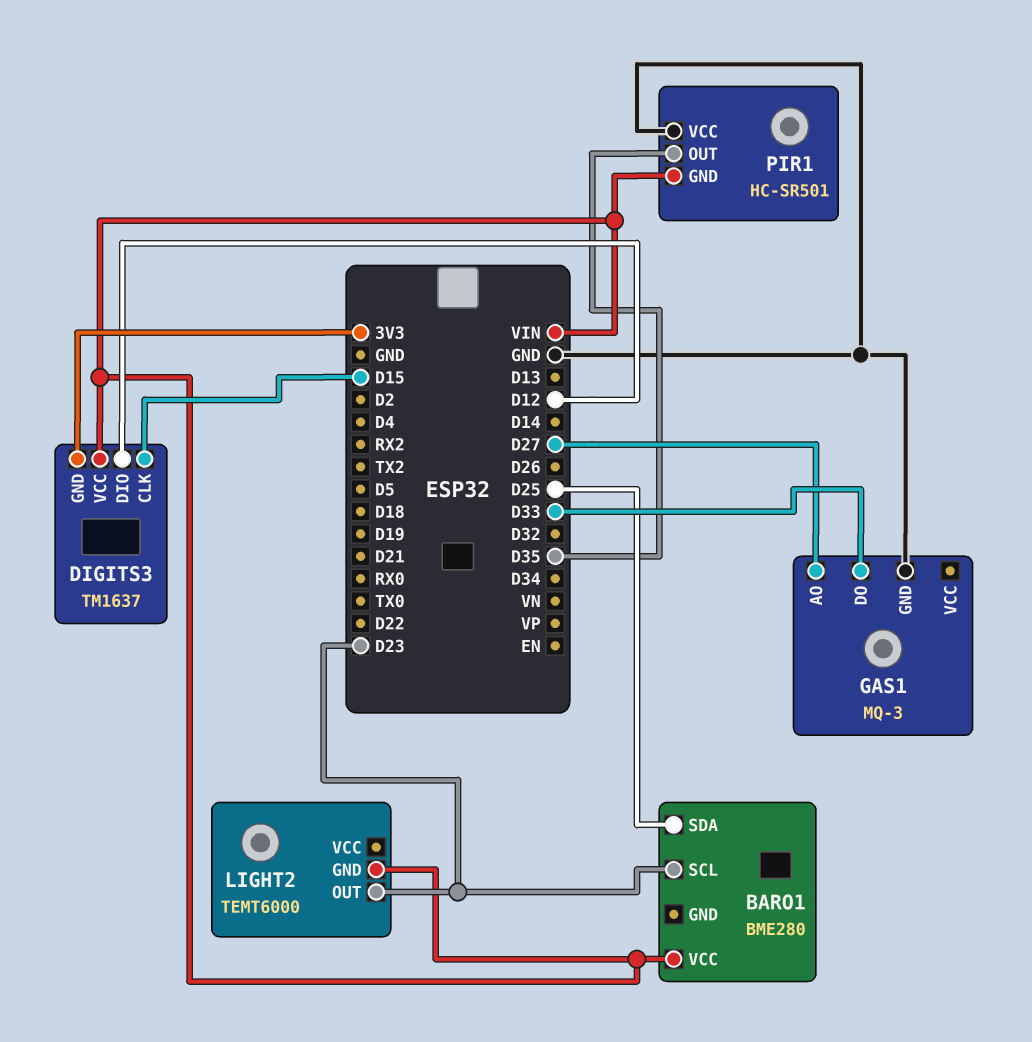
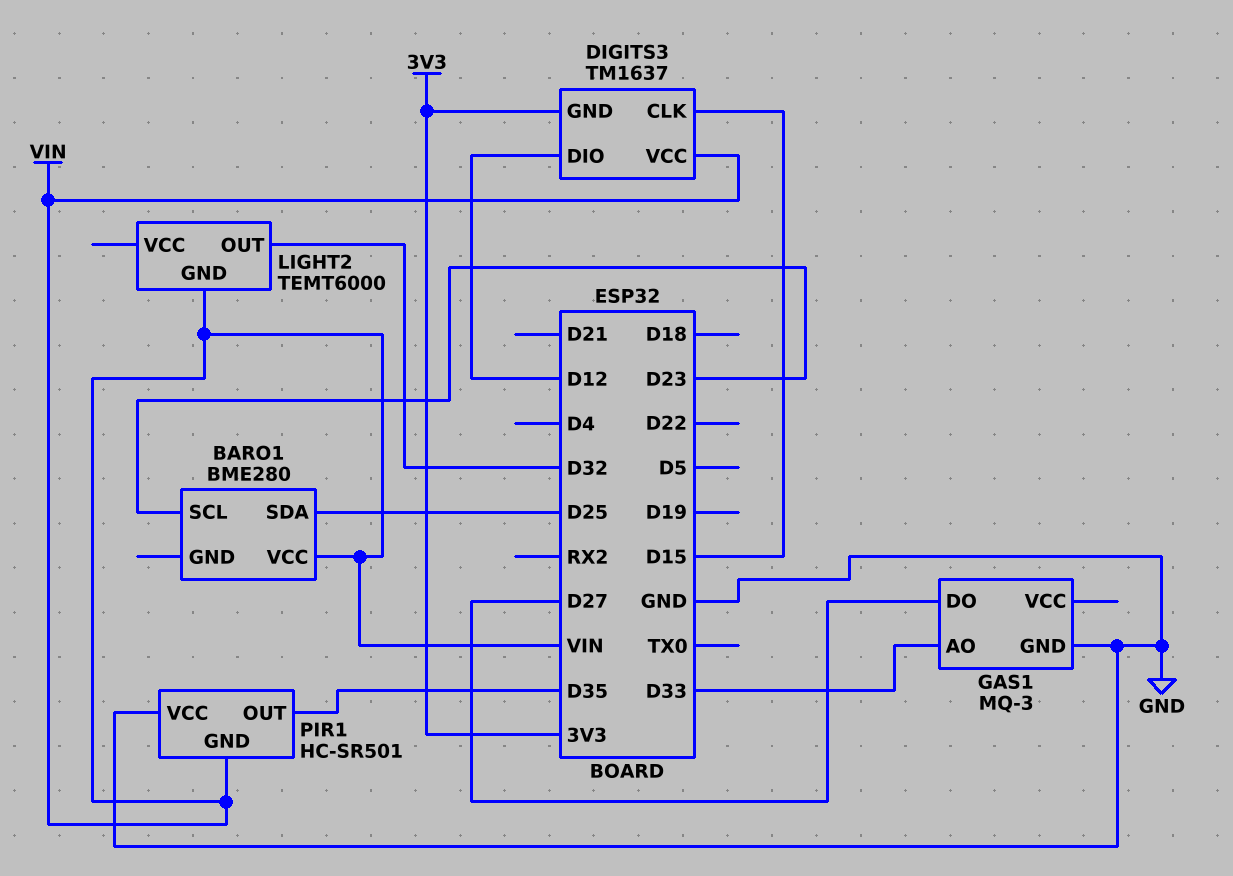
GAS1 pin AO: D27 -> D33
GAS1 pin DO: D33 -> D27
LIGHT2 pin OUT: D23 -> D32

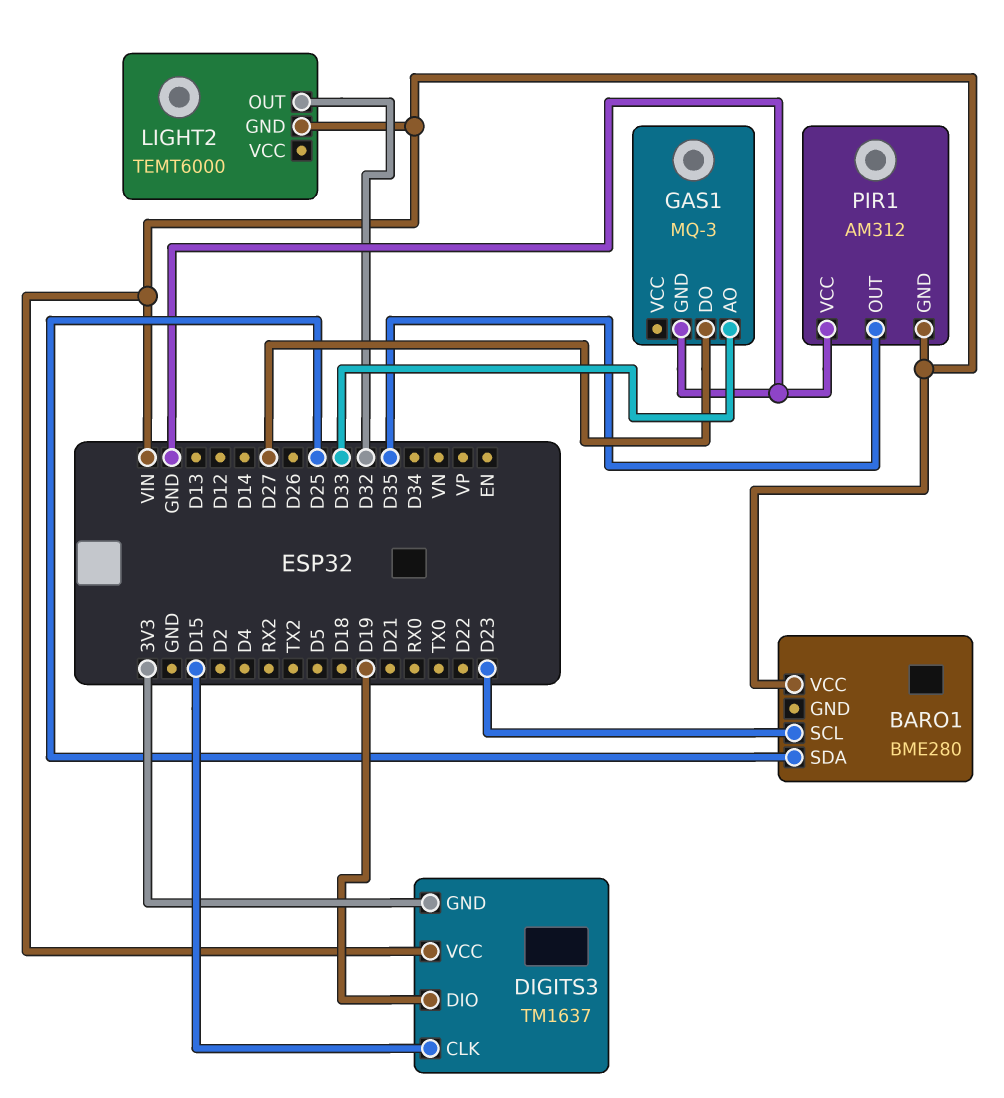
DIGITS3 pin DIO: D12 -> D19
PIR1: HC-SR501 -> AM312

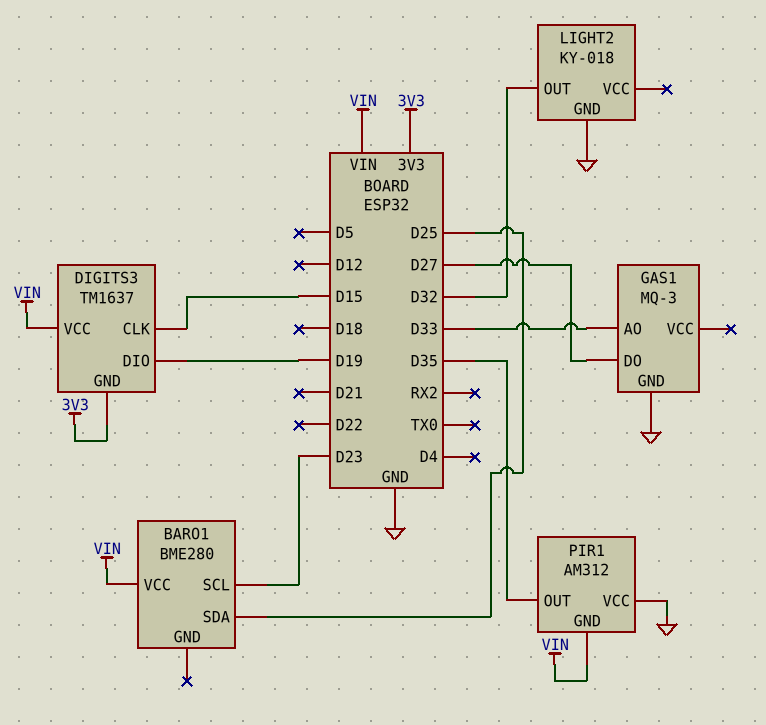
LIGHT2: TEMT6000 -> KY-018
LIGHT2 pin GND: VIN -> GND

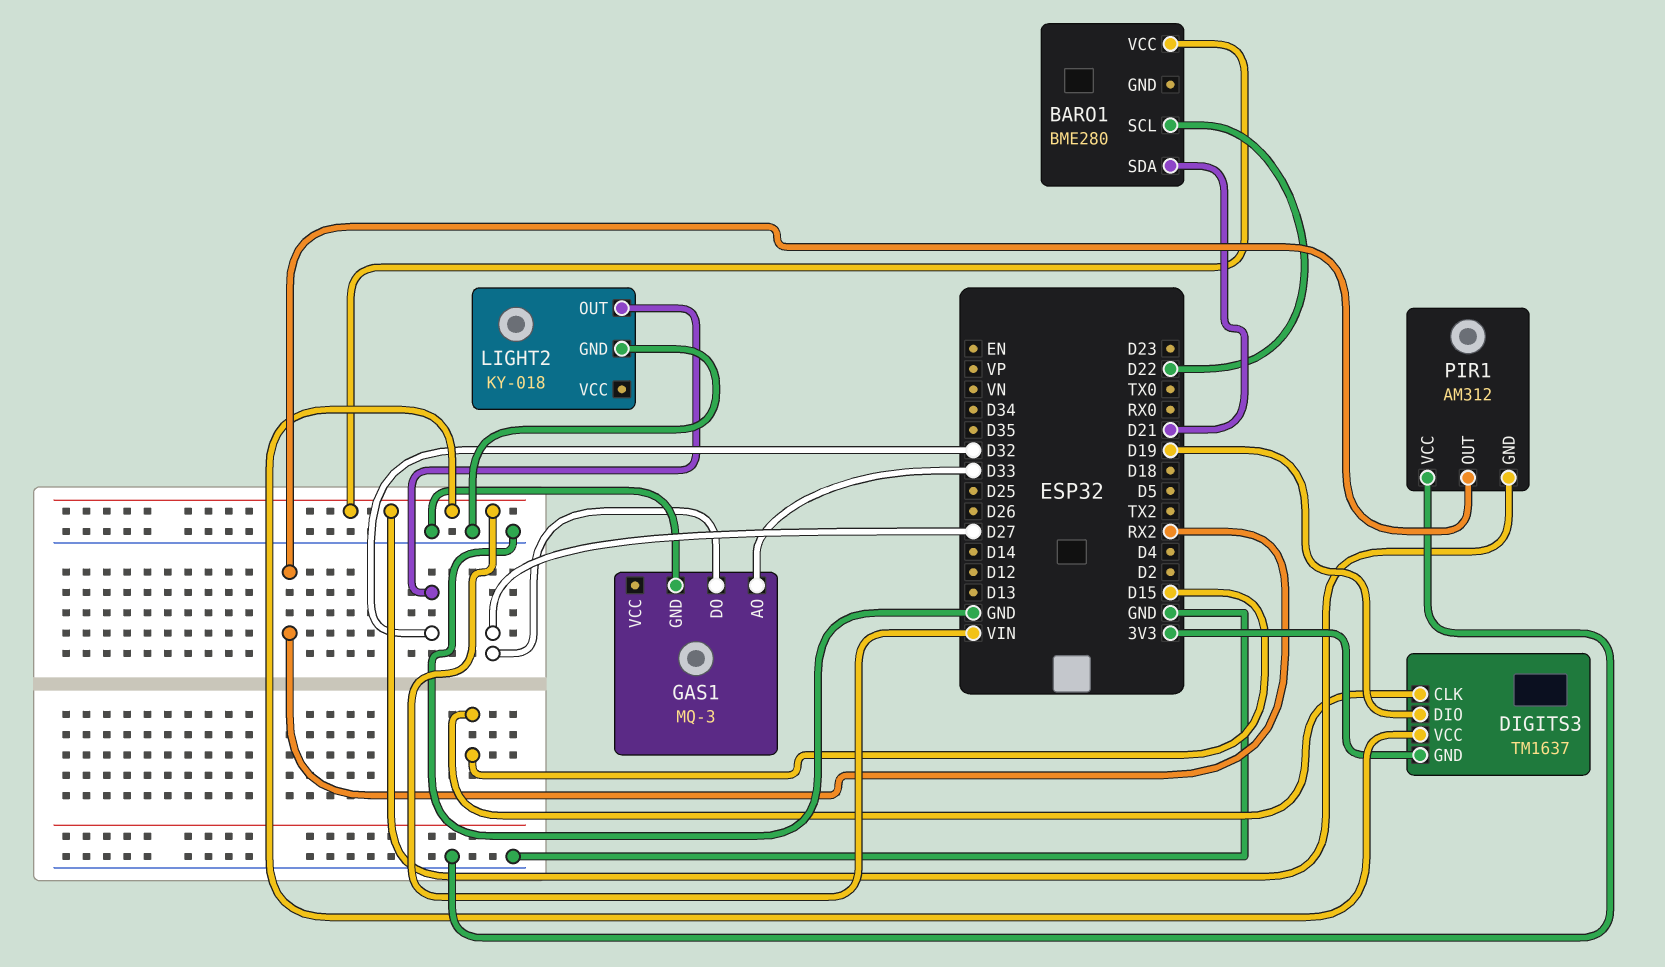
BARO1 pin SCL: D23 -> D22
BARO1 pin SDA: D25 -> D21
PIR1 pin OUT: D35 -> RX2

